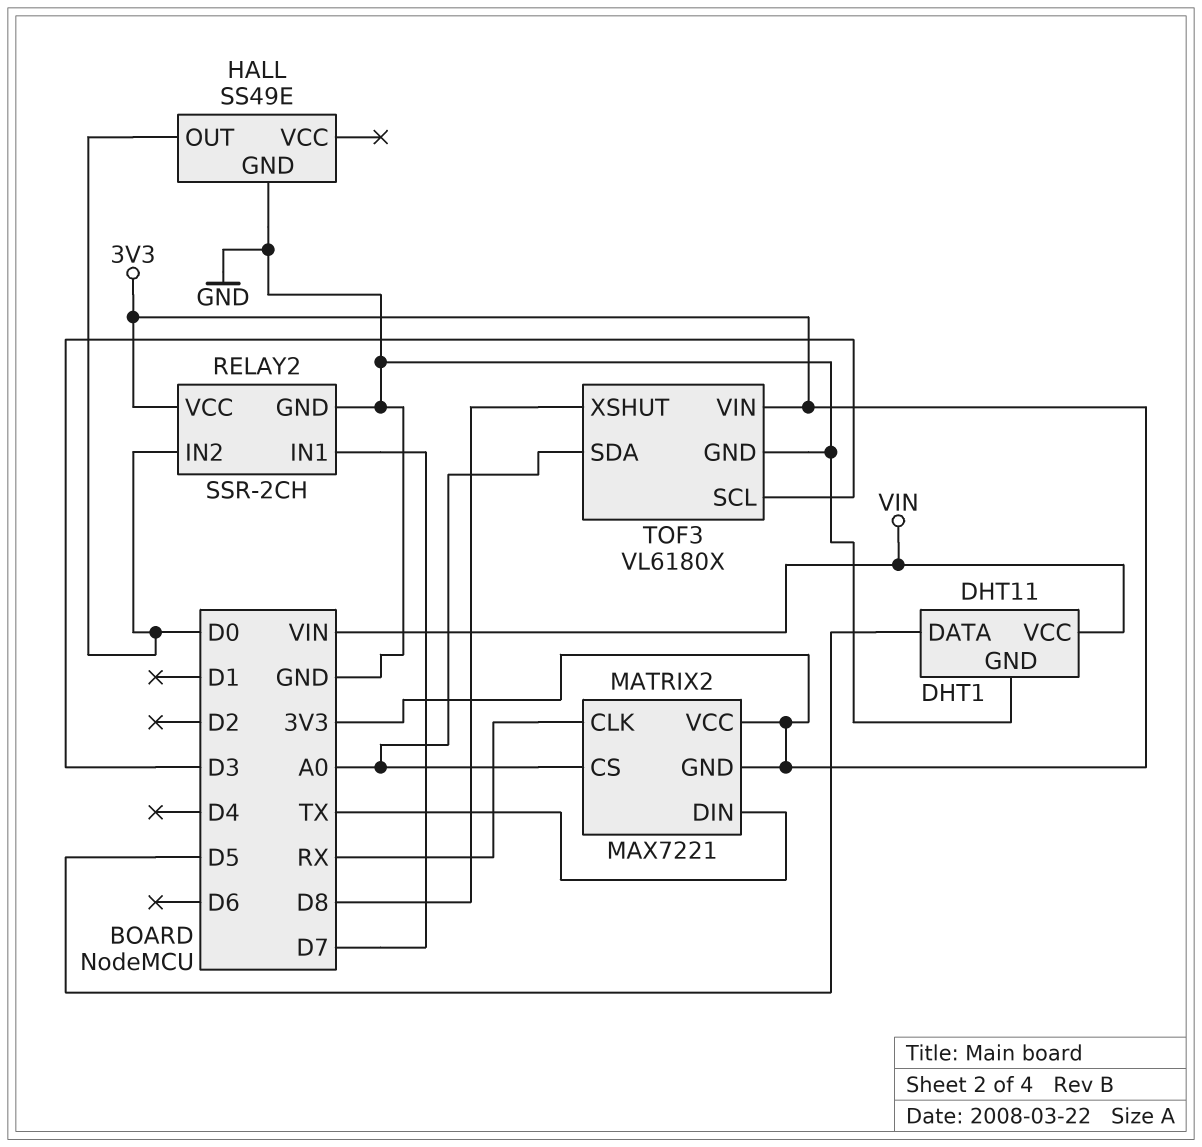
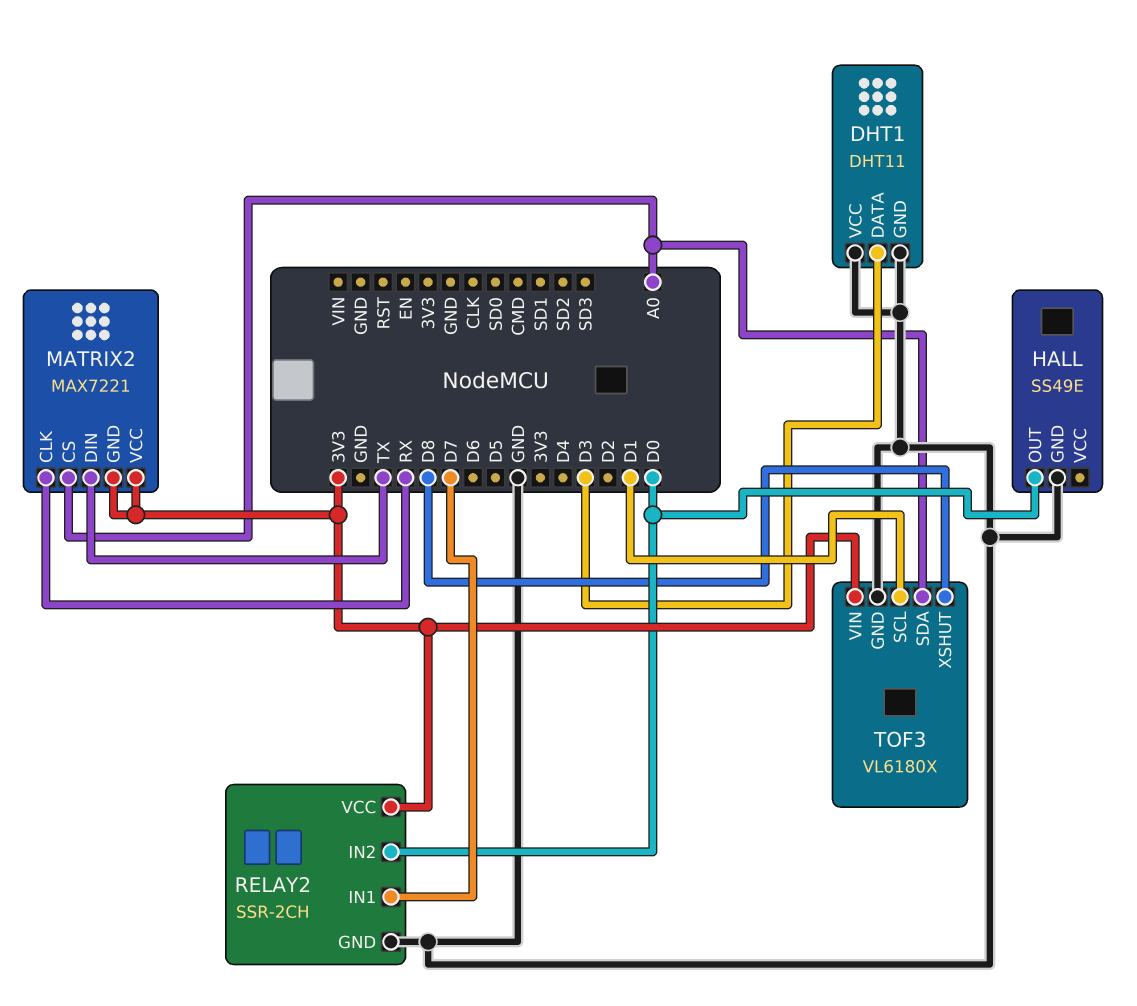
DHT1 pin DATA: D5 -> D3
DHT1 pin VCC: VIN -> GND
TOF3 pin SCL: D3 -> D1

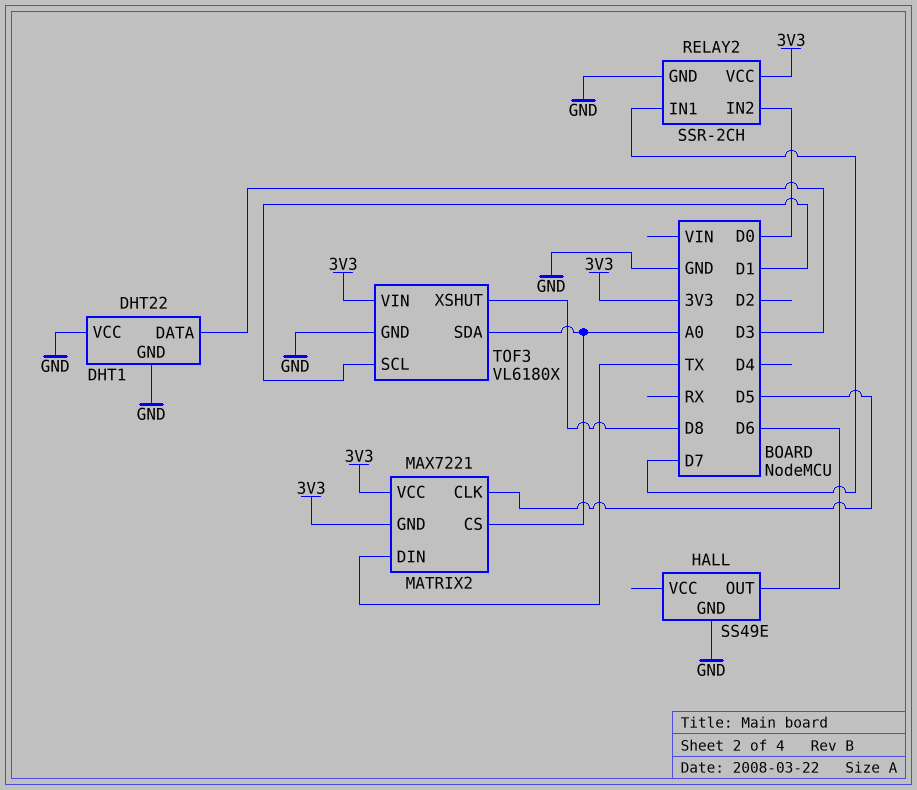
DHT1: DHT11 -> DHT22
HALL pin OUT: D0 -> D6
MATRIX2 pin CLK: RX -> D5

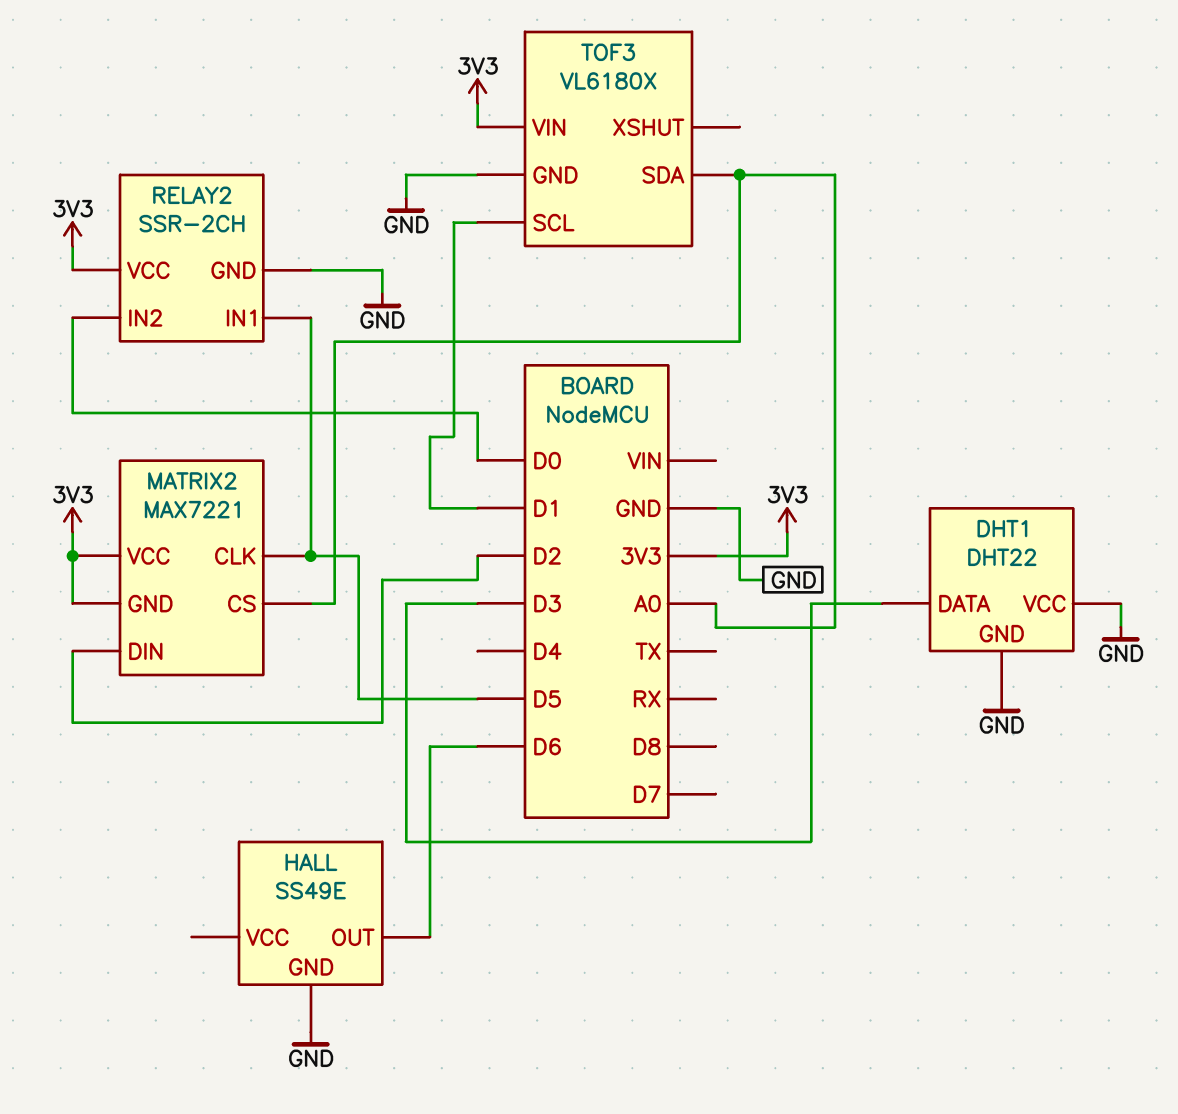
MATRIX2 pin DIN: TX -> D2
RELAY2 pin IN1: D7 -> D5
TOF3 pin XSHUT: D8 -> none

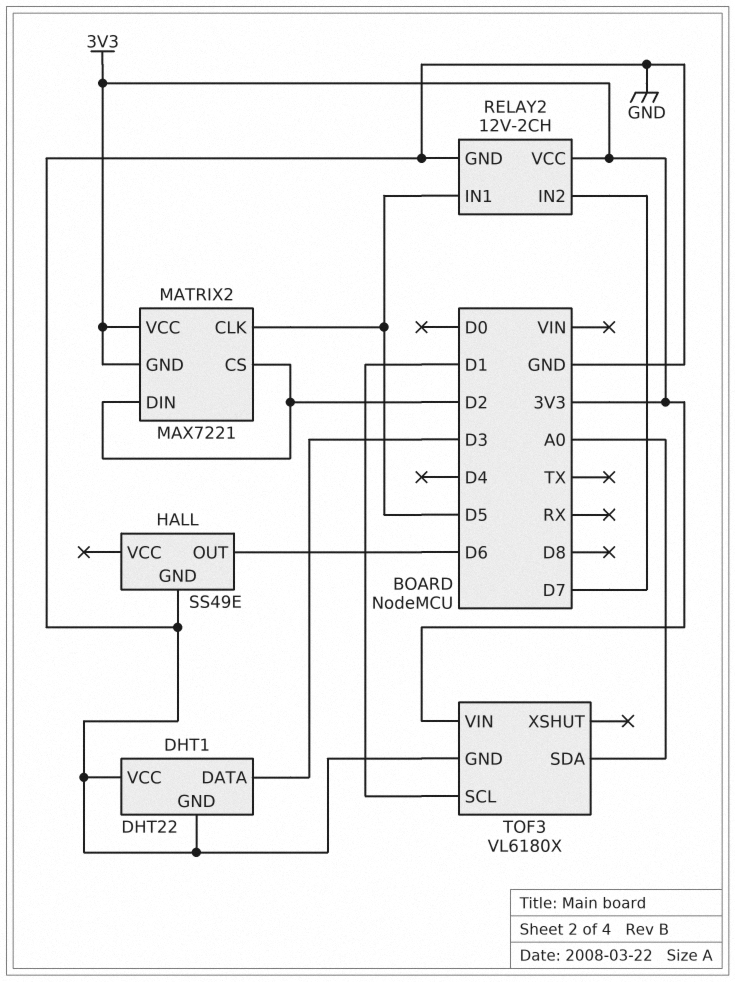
MATRIX2 pin CS: A0 -> D2
RELAY2: SSR-2CH -> 12V-2CH
RELAY2 pin IN2: D0 -> D7

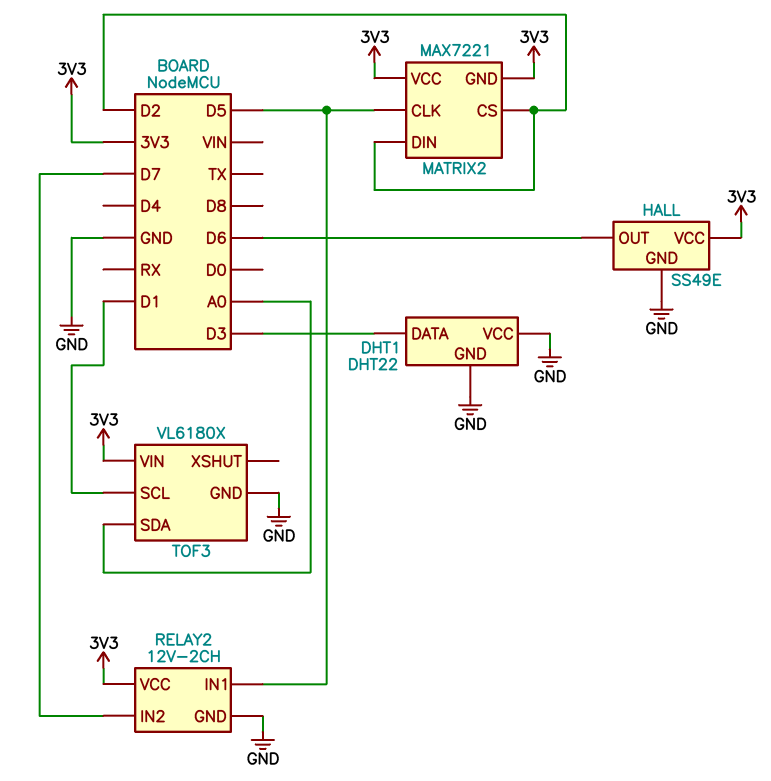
HALL pin VCC: none -> 3V3

